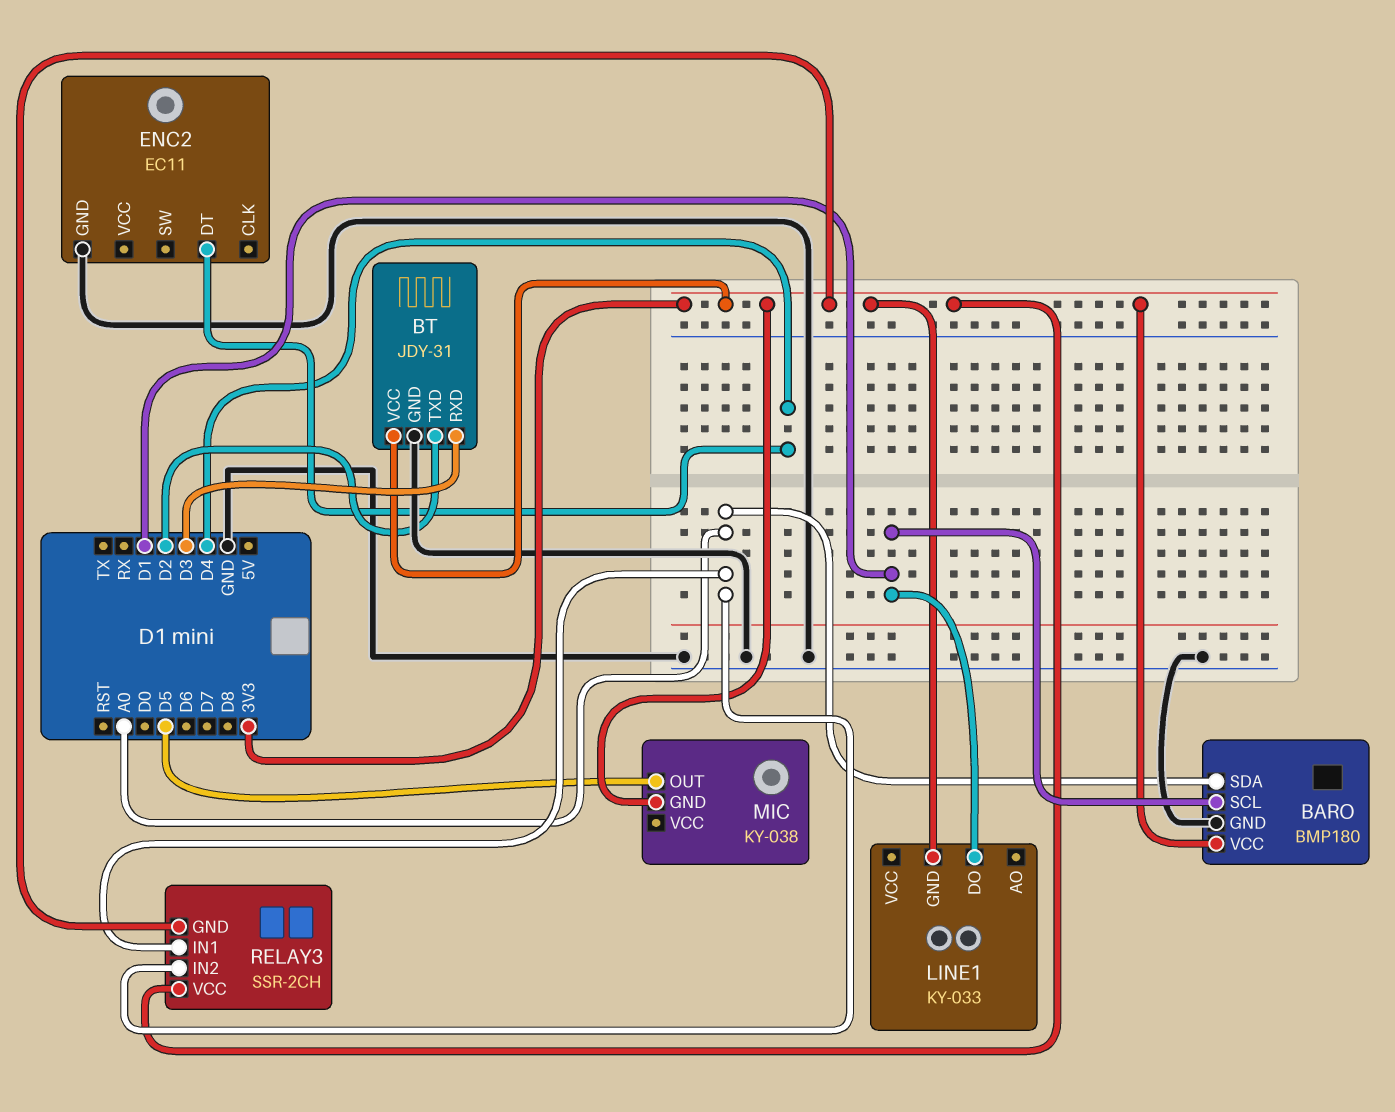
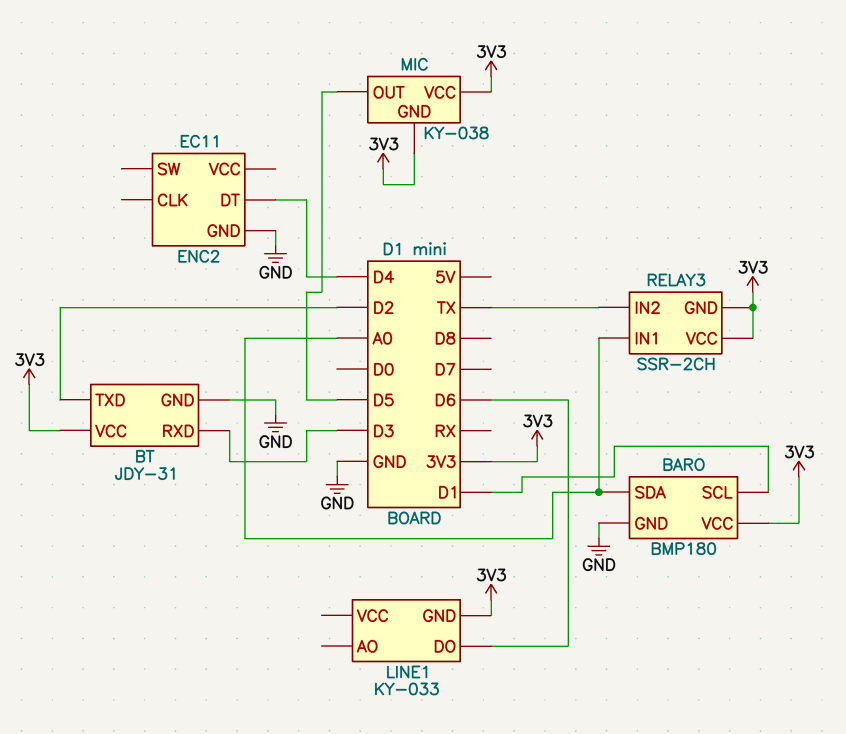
LINE1 pin DO: D1 -> D6
MIC pin VCC: none -> 3V3
RELAY3 pin IN2: A0 -> TX

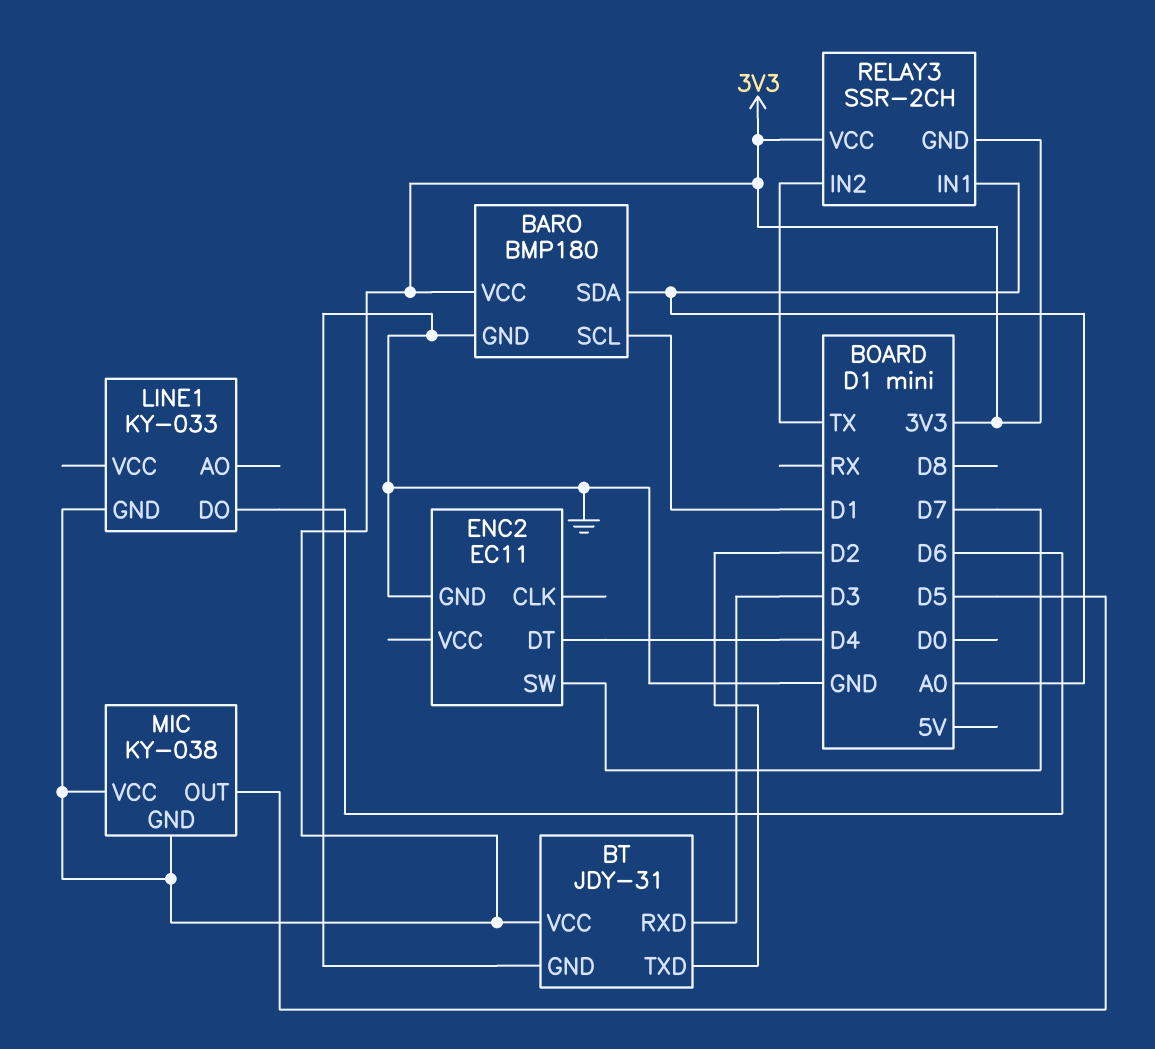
ENC2 pin SW: none -> D7

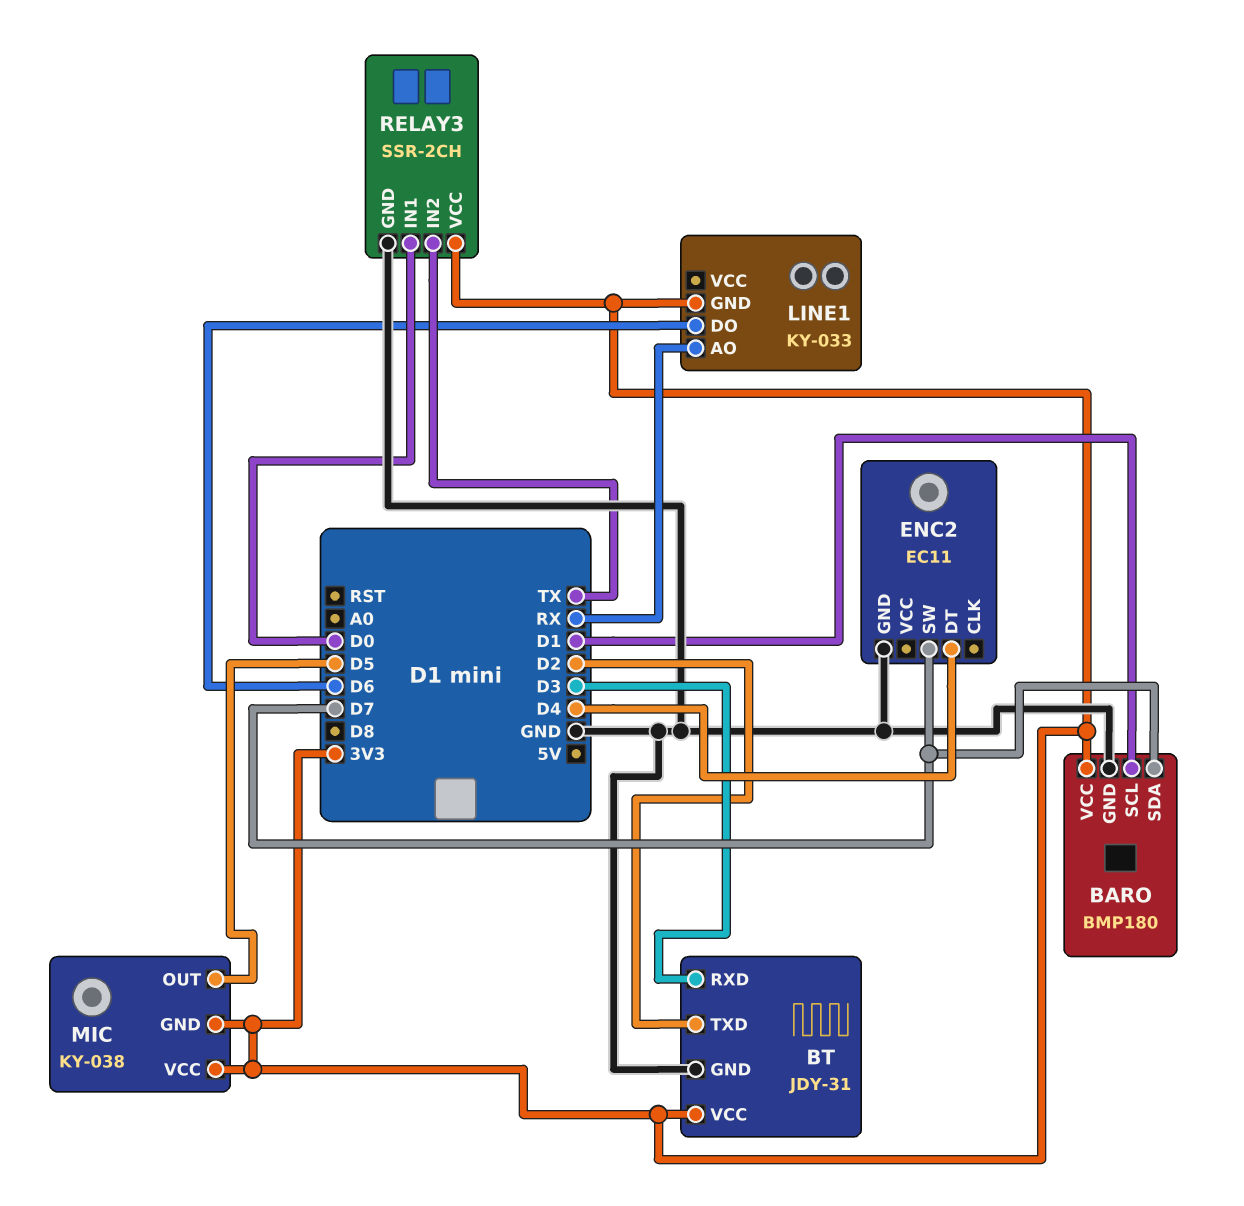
BARO pin SDA: A0 -> D7
LINE1 pin AO: none -> RX
RELAY3 pin GND: 3V3 -> GND
RELAY3 pin IN1: A0 -> D0

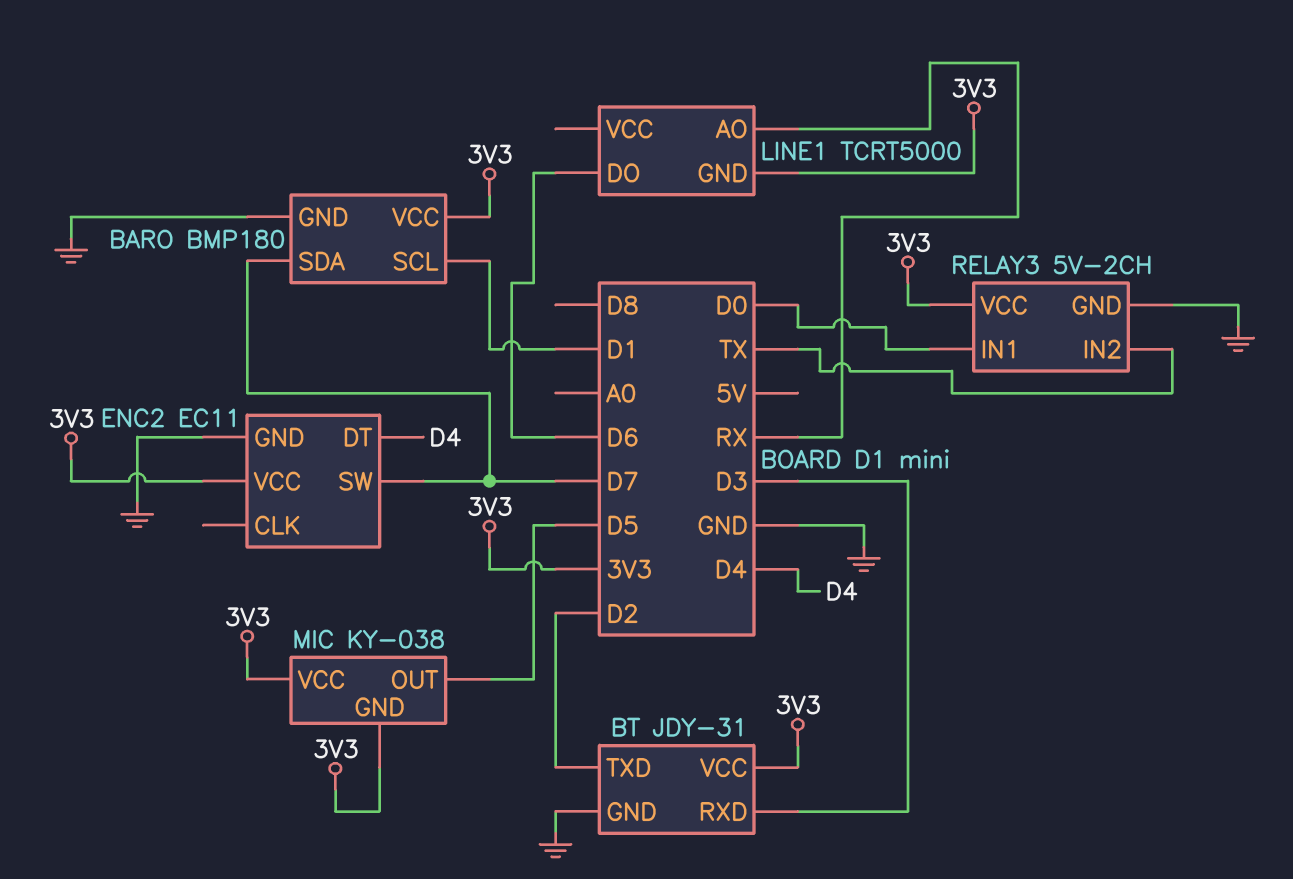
ENC2 pin VCC: none -> 3V3
LINE1: KY-033 -> TCRT5000
RELAY3: SSR-2CH -> 5V-2CH

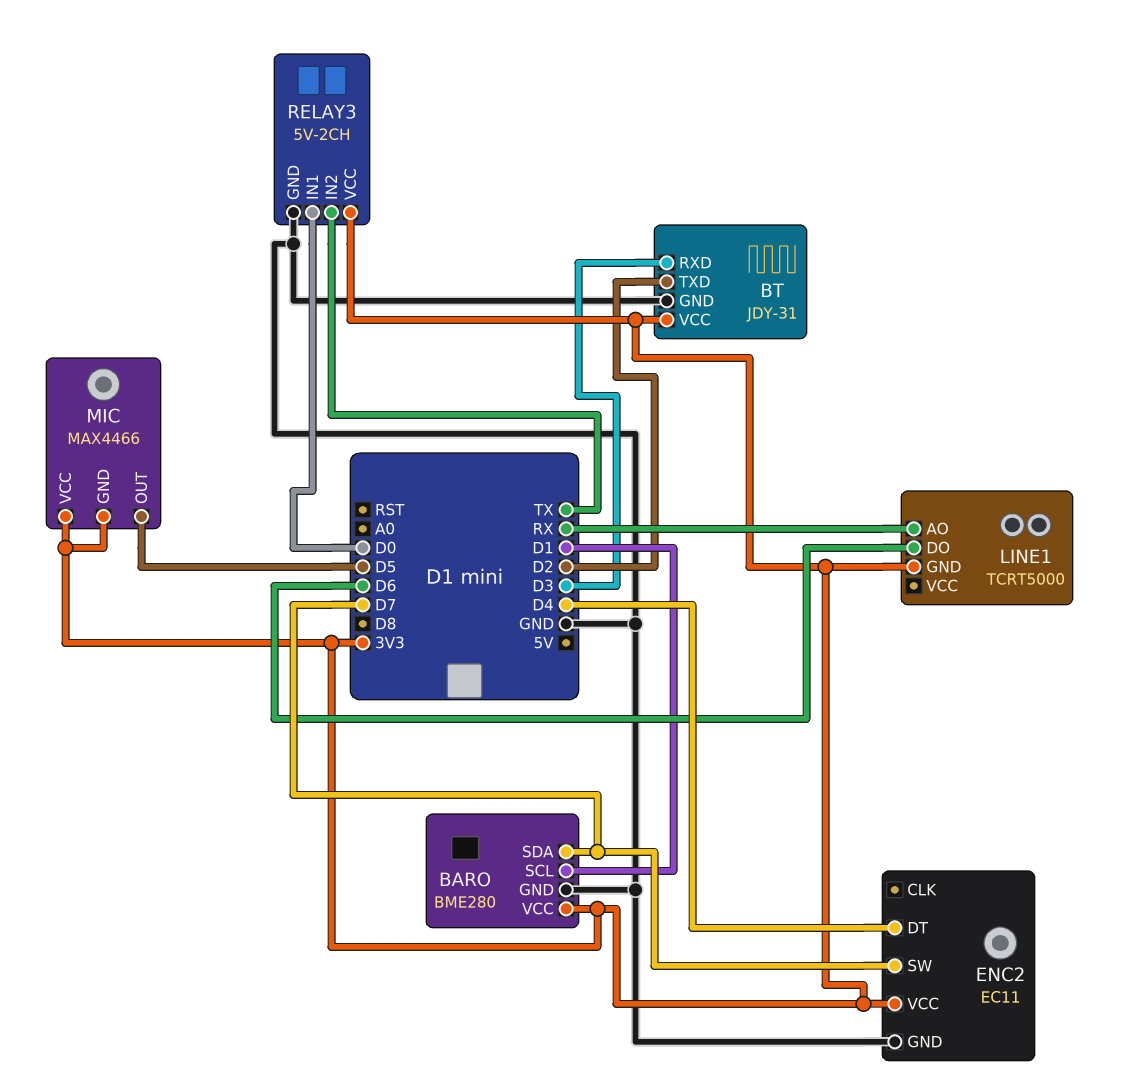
BARO: BMP180 -> BME280
MIC: KY-038 -> MAX4466

